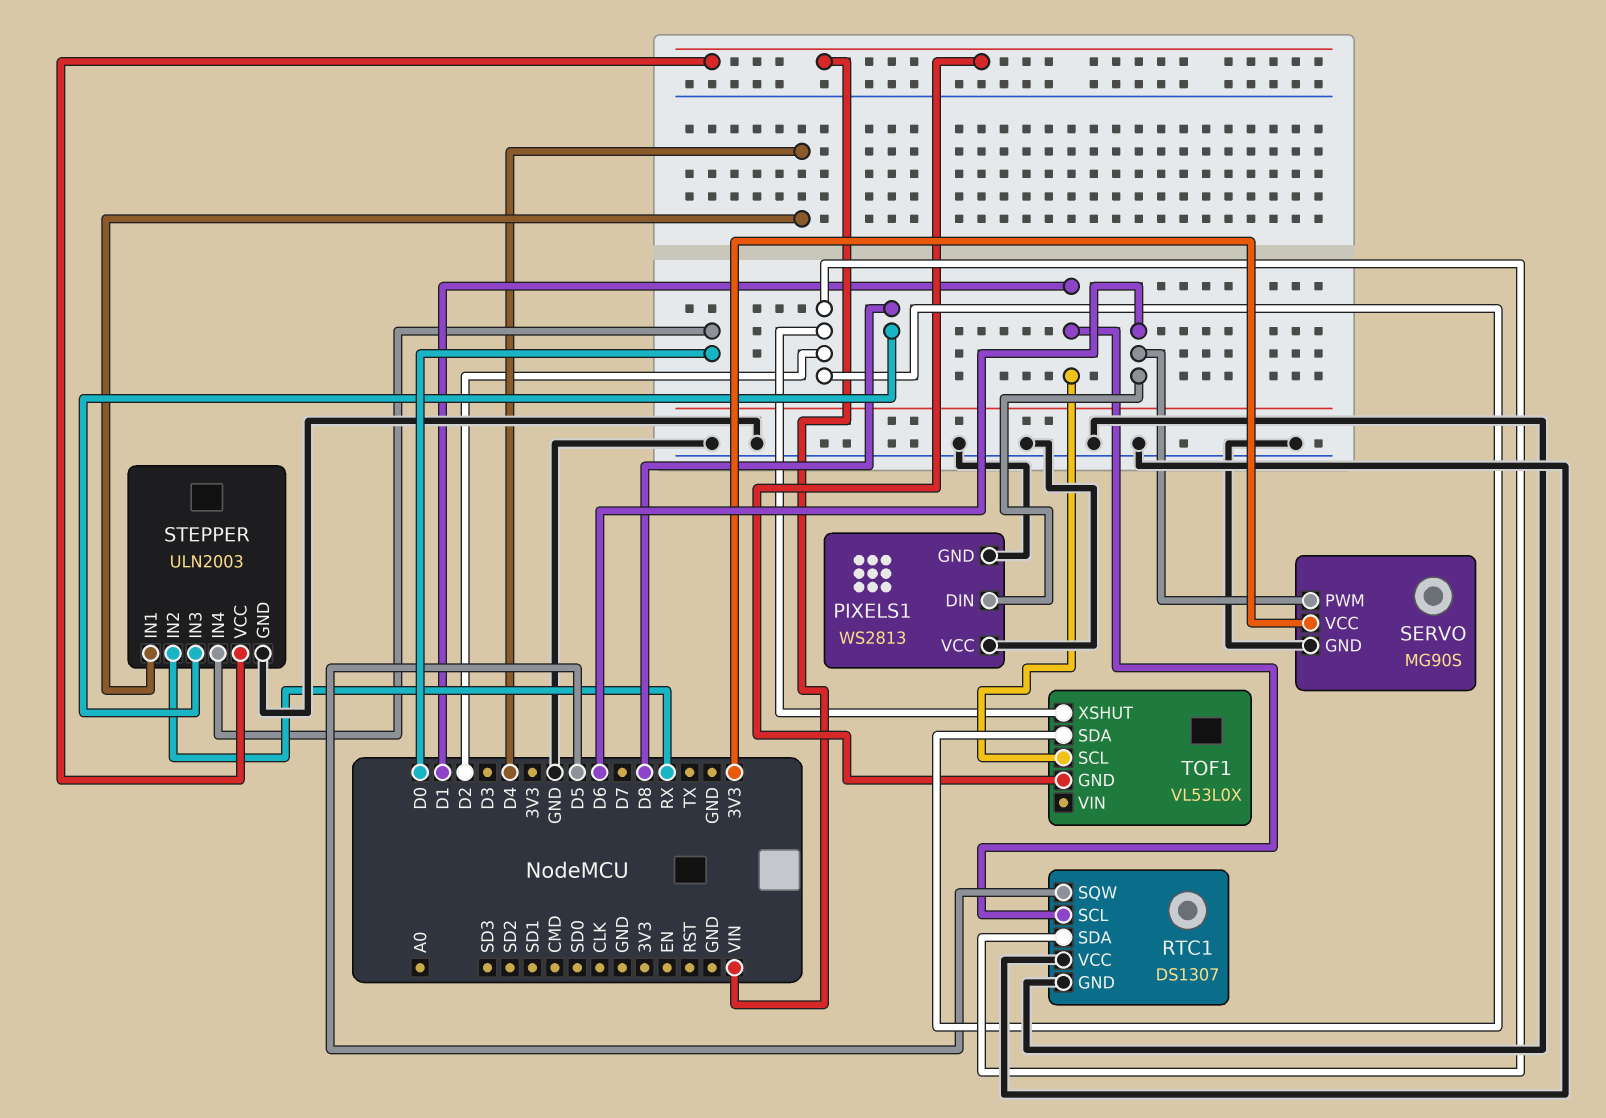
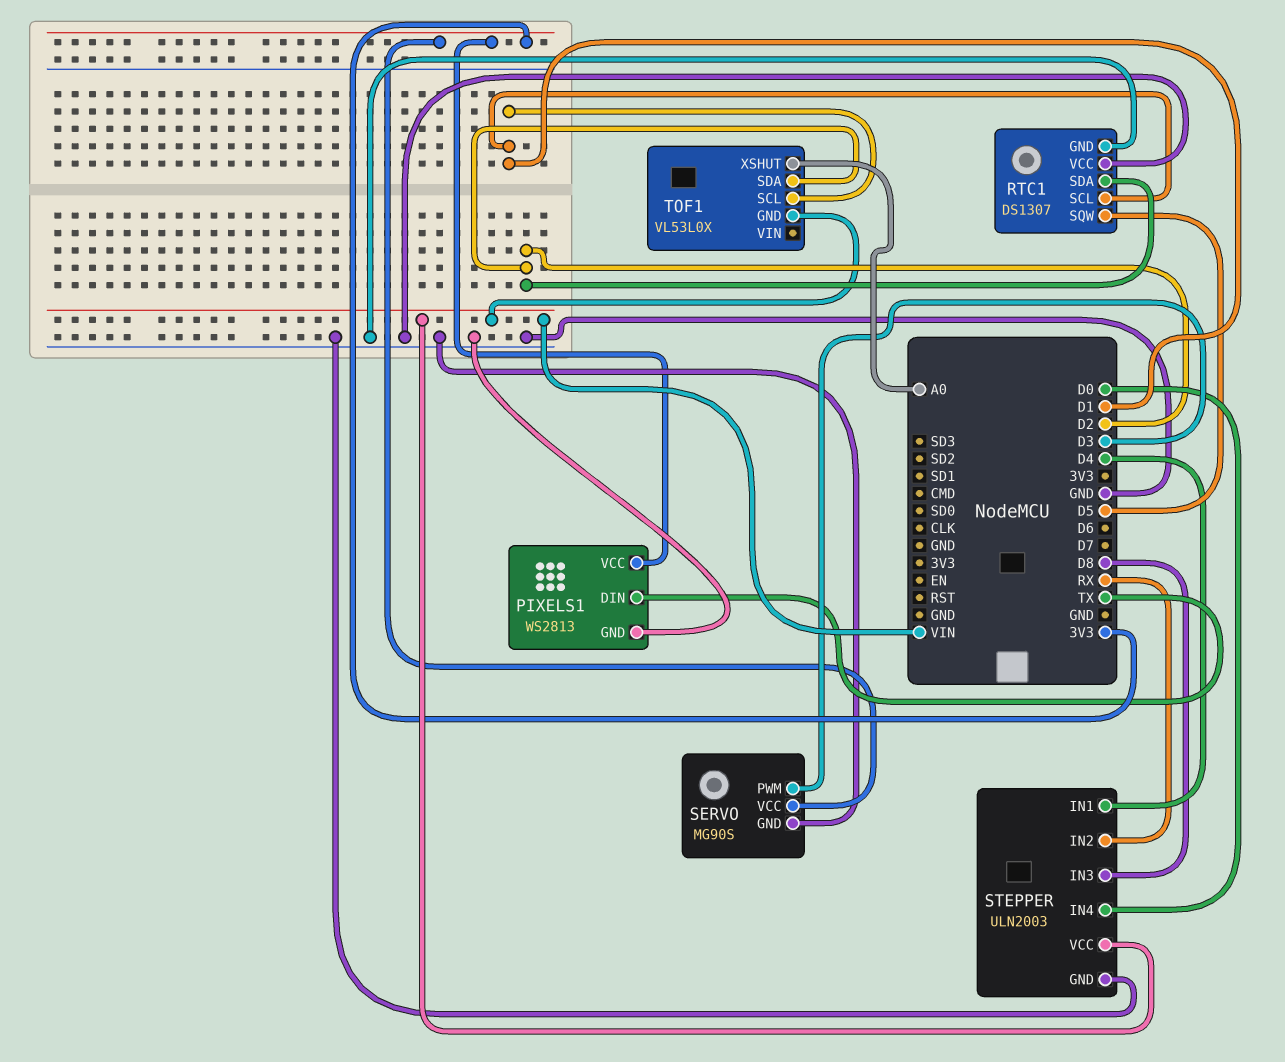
PIXELS1 pin DIN: D6 -> TX
PIXELS1 pin VCC: GND -> 3V3
SERVO pin PWM: D6 -> D3
TOF1 pin XSHUT: D2 -> A0

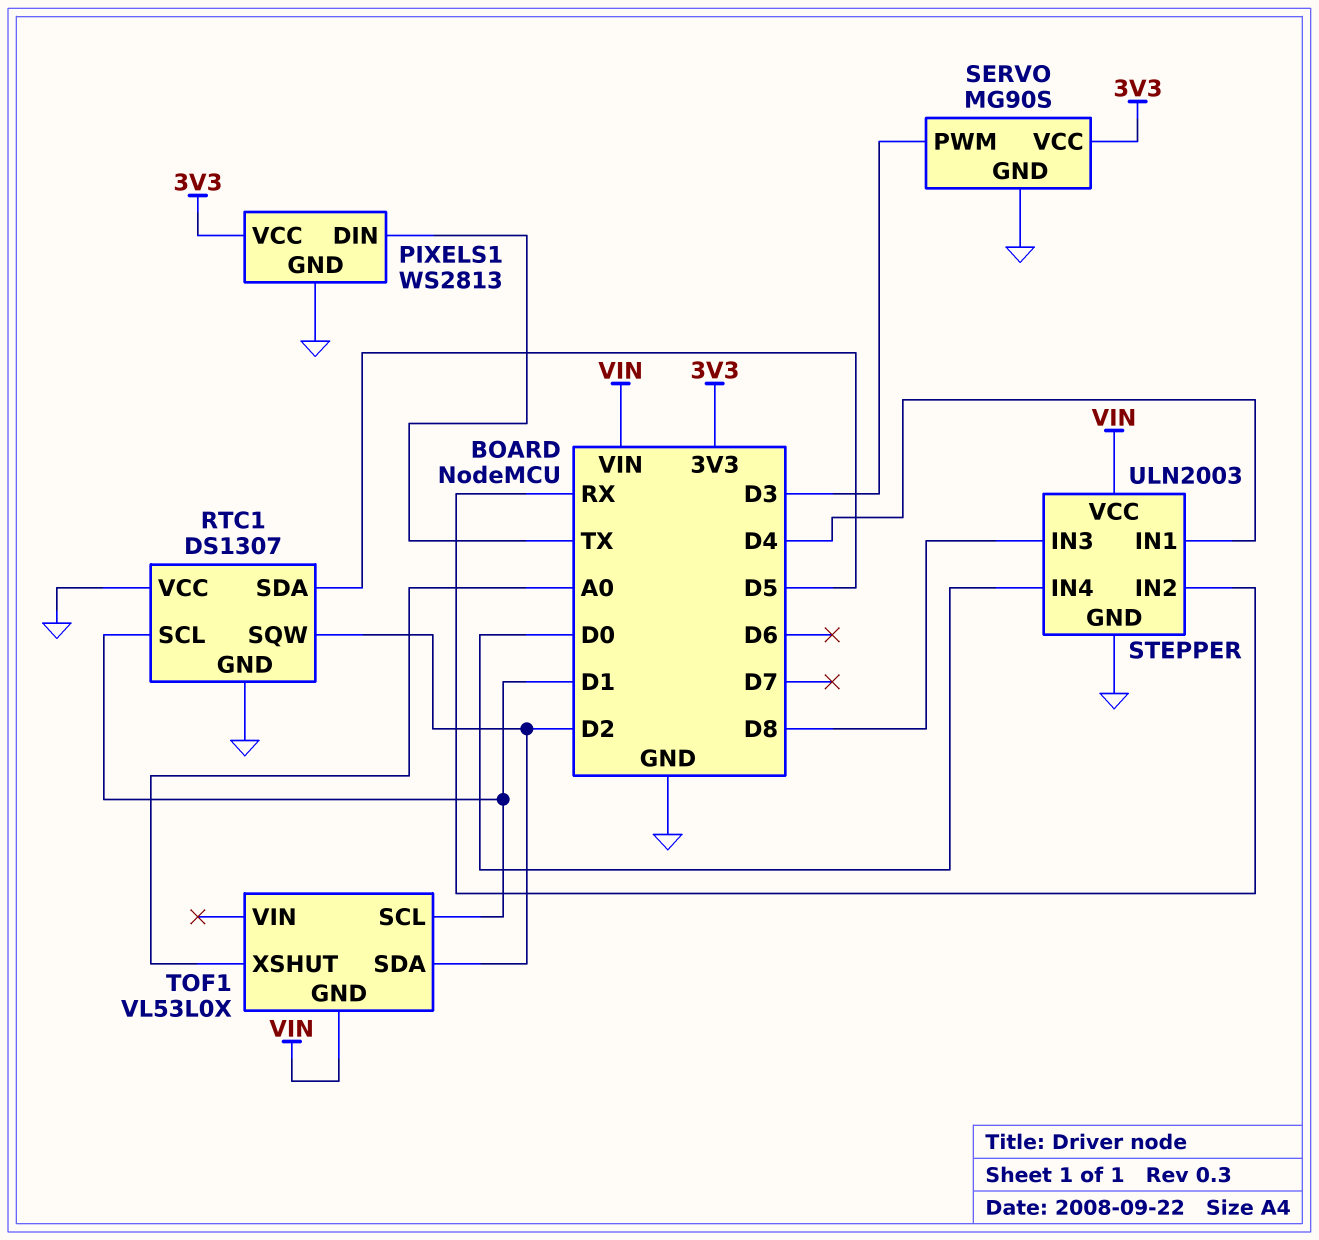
RTC1 pin SDA: D2 -> D5
RTC1 pin SQW: D5 -> D2

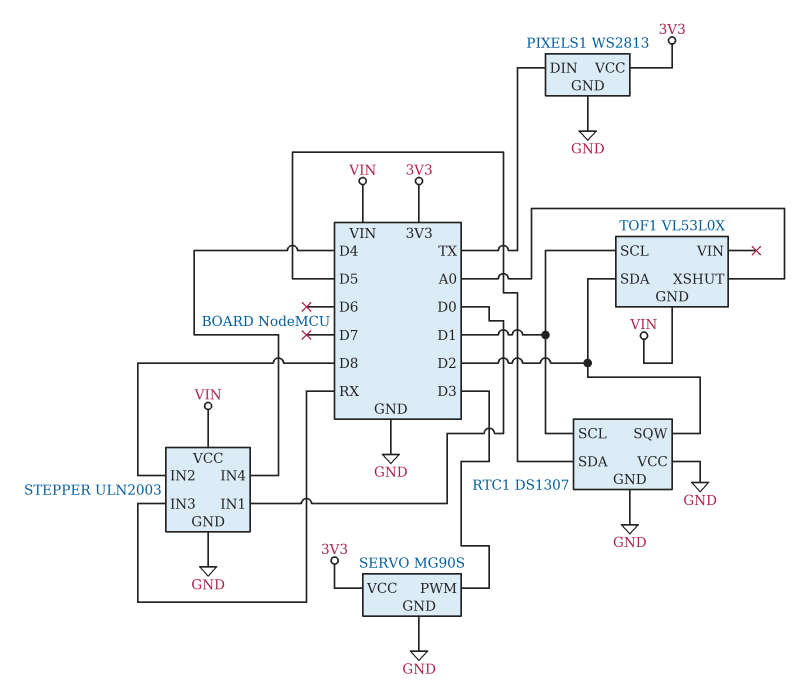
STEPPER pin IN1: D4 -> D0
STEPPER pin IN2: RX -> D8
STEPPER pin IN3: D8 -> RX
STEPPER pin IN4: D0 -> D4

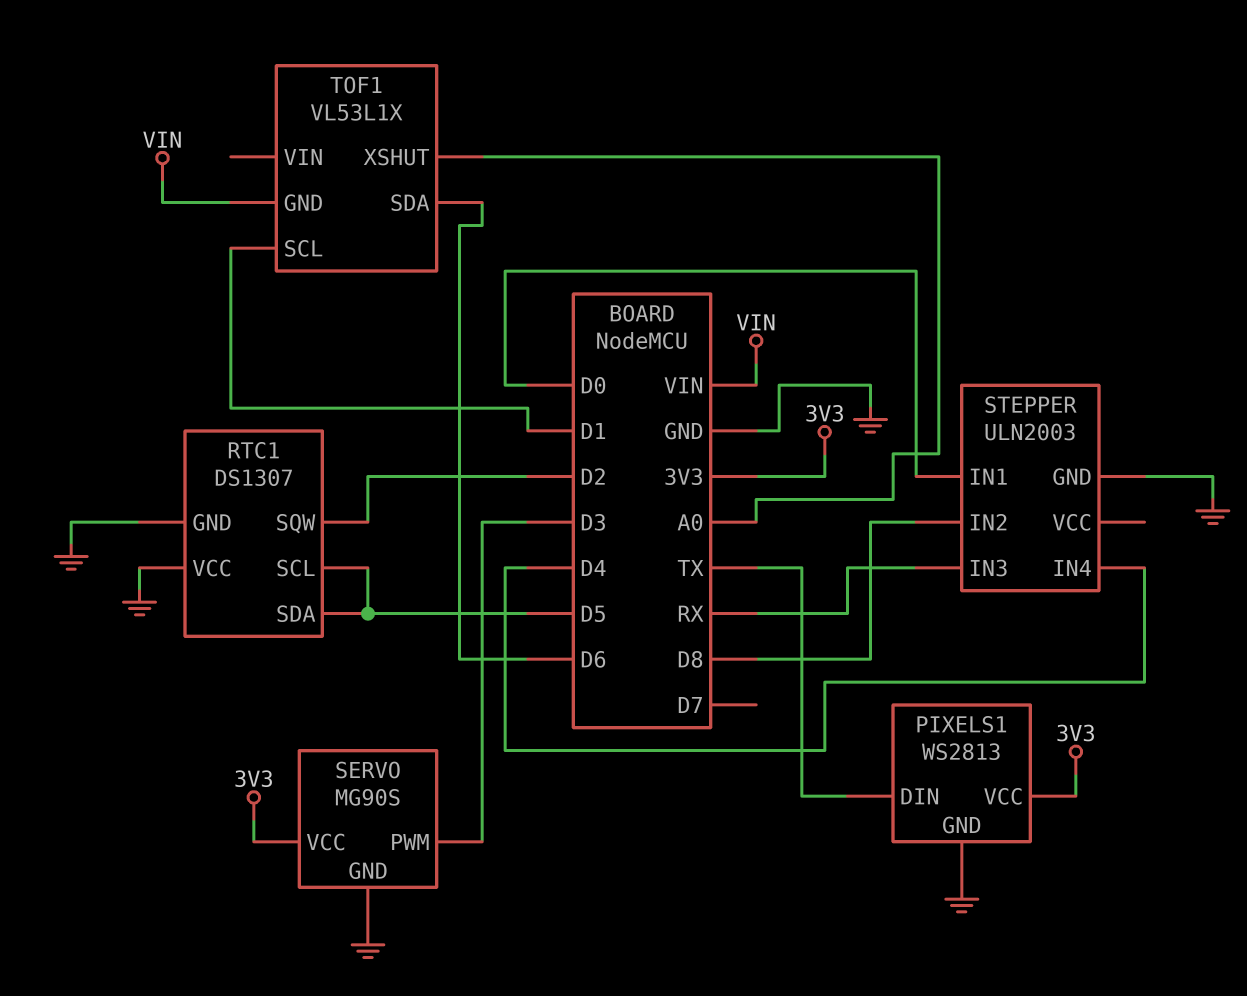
RTC1 pin SCL: D1 -> D5
STEPPER pin VCC: VIN -> none
TOF1: VL53L0X -> VL53L1X
TOF1 pin SDA: D2 -> D6

